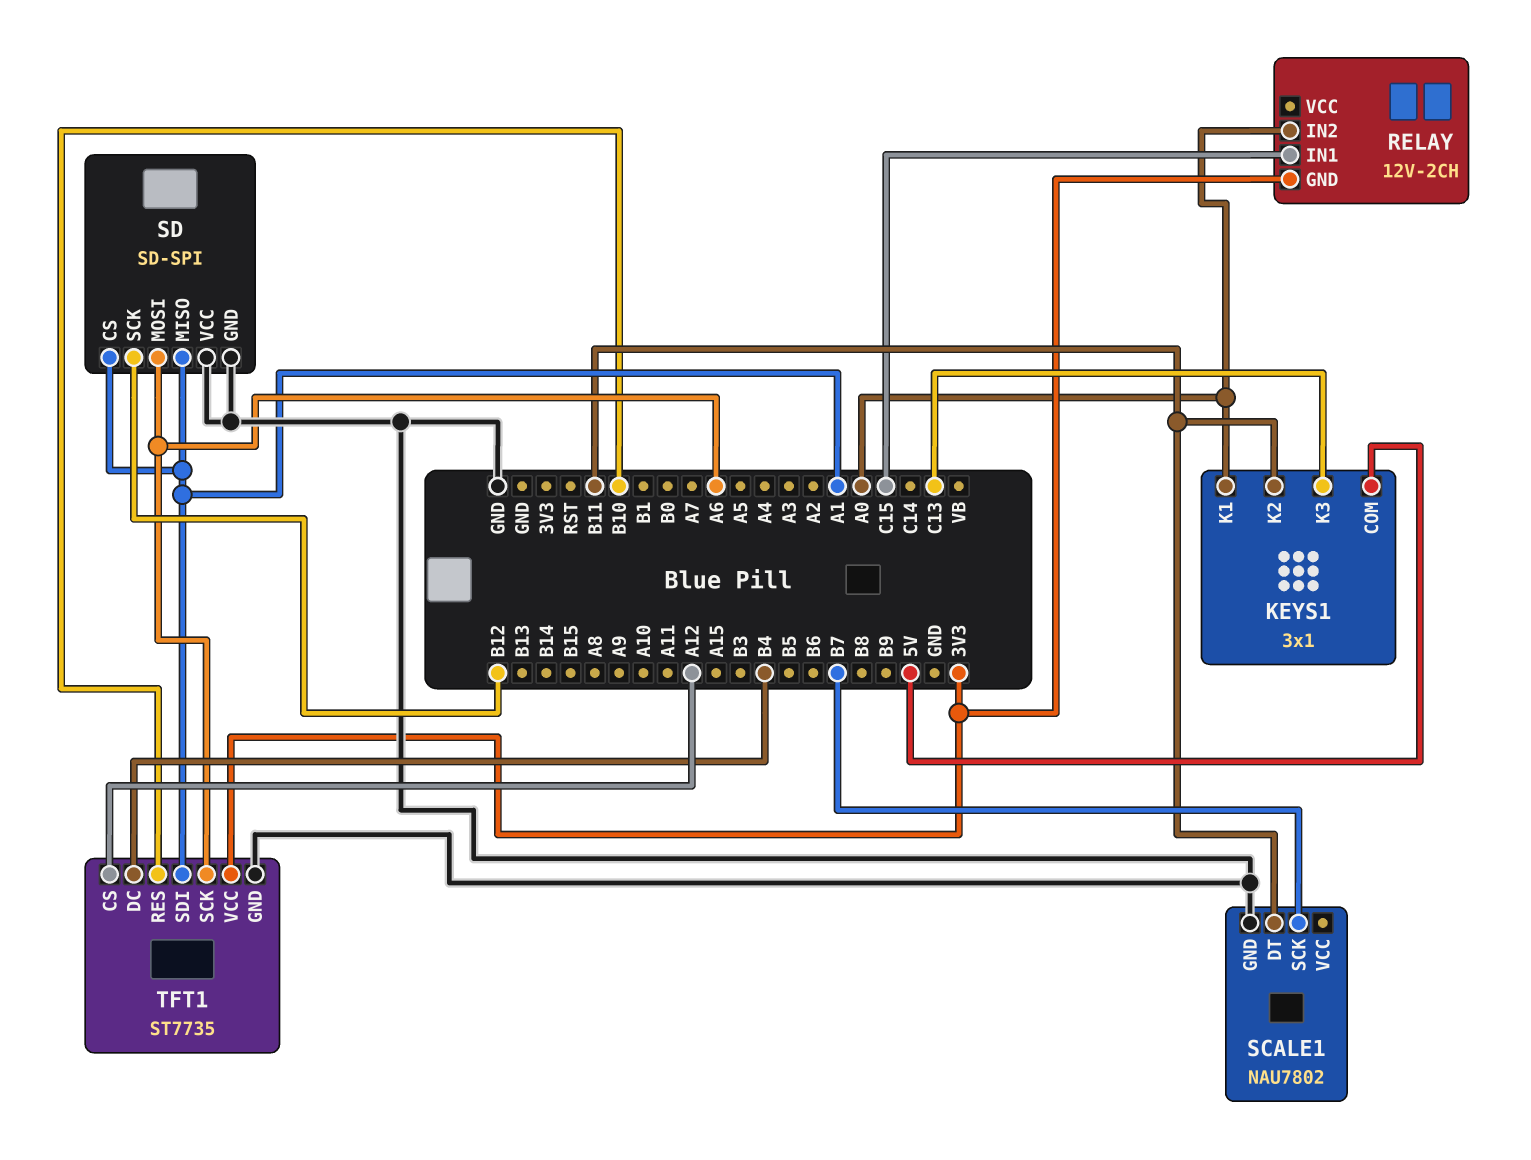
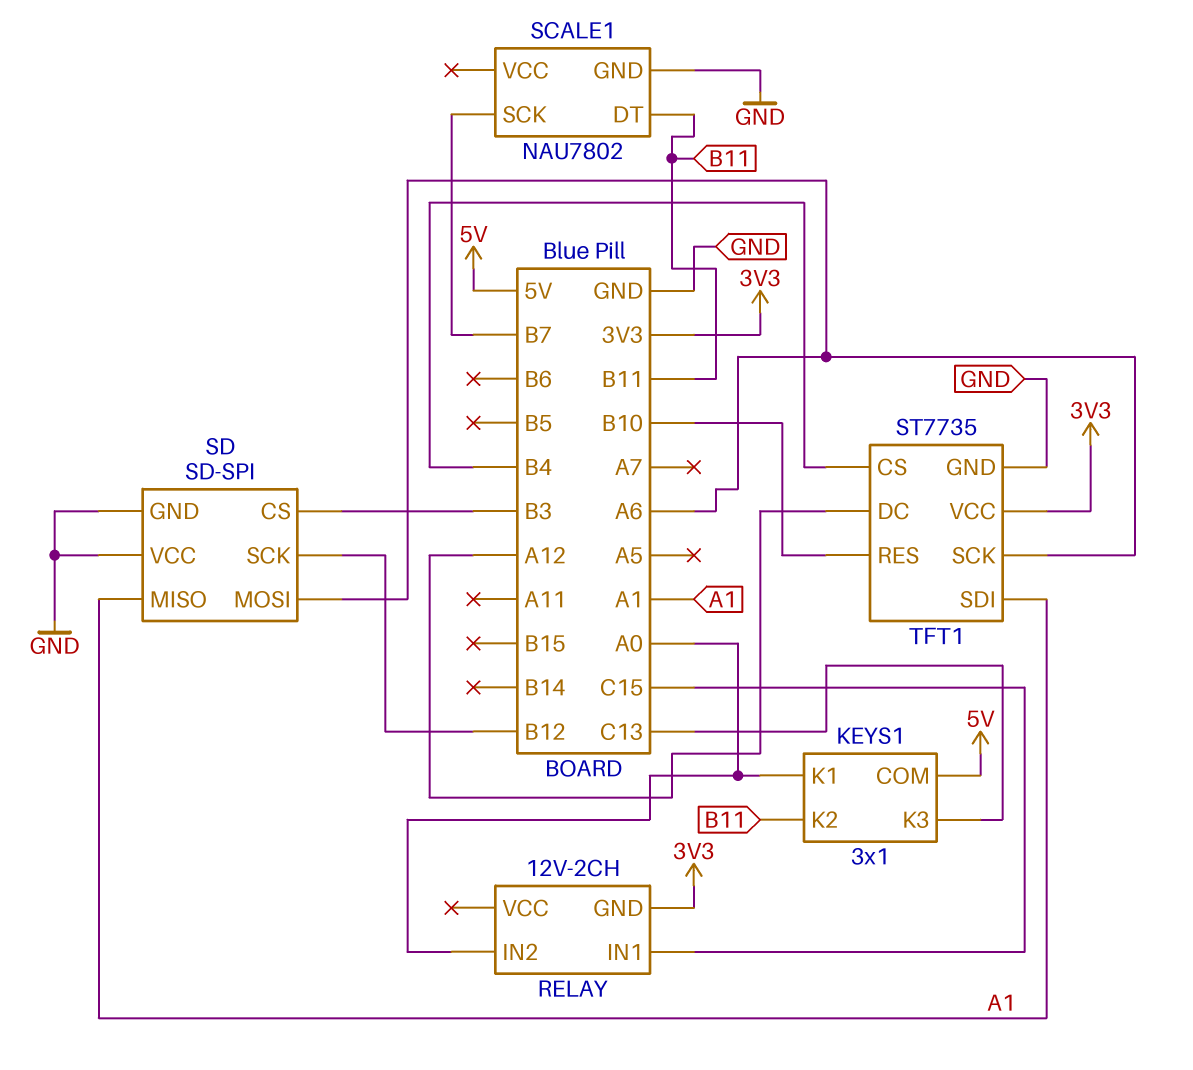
SD pin CS: A1 -> B3
TFT1 pin CS: A12 -> B4
TFT1 pin DC: B4 -> A12

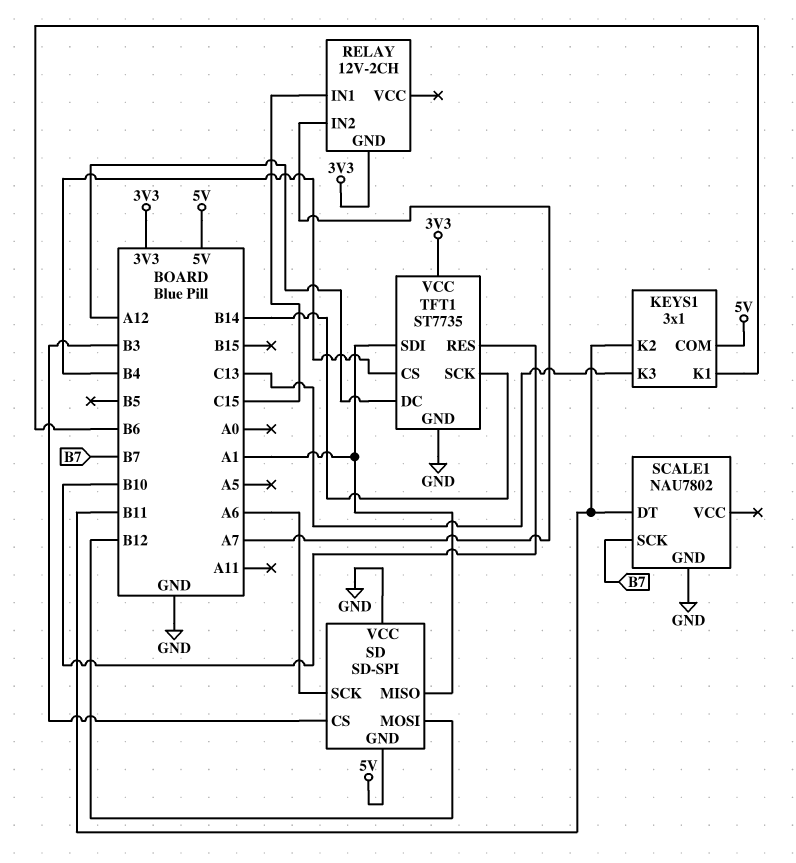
KEYS1 pin K1: A0 -> B6
RELAY pin IN2: A0 -> A7
SD pin GND: GND -> 5V
SD pin MOSI: A6 -> B12
SD pin SCK: B12 -> A6
TFT1 pin SCK: A6 -> B14

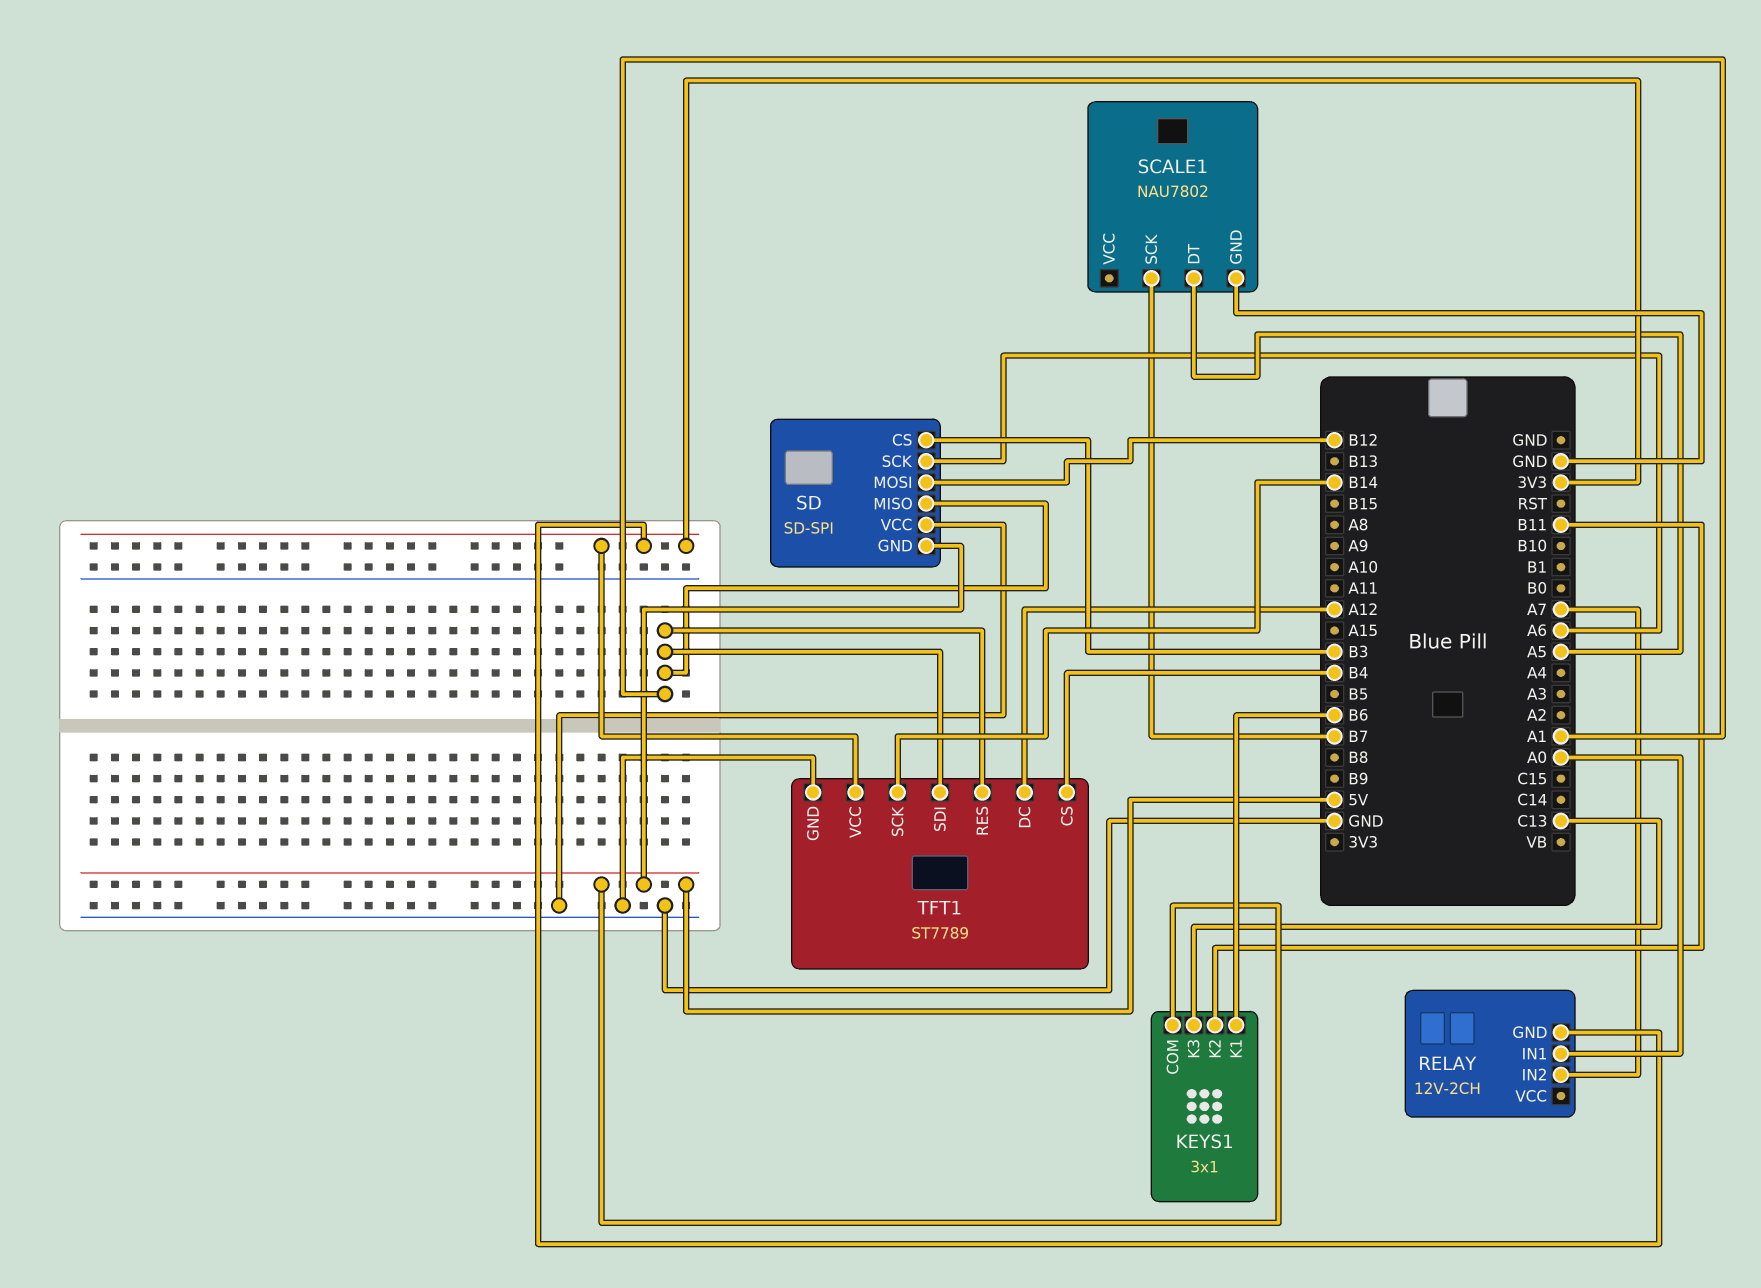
RELAY pin IN1: C15 -> A0
SCALE1 pin DT: B11 -> A5
TFT1: ST7735 -> ST7789
TFT1 pin RES: B10 -> A1

